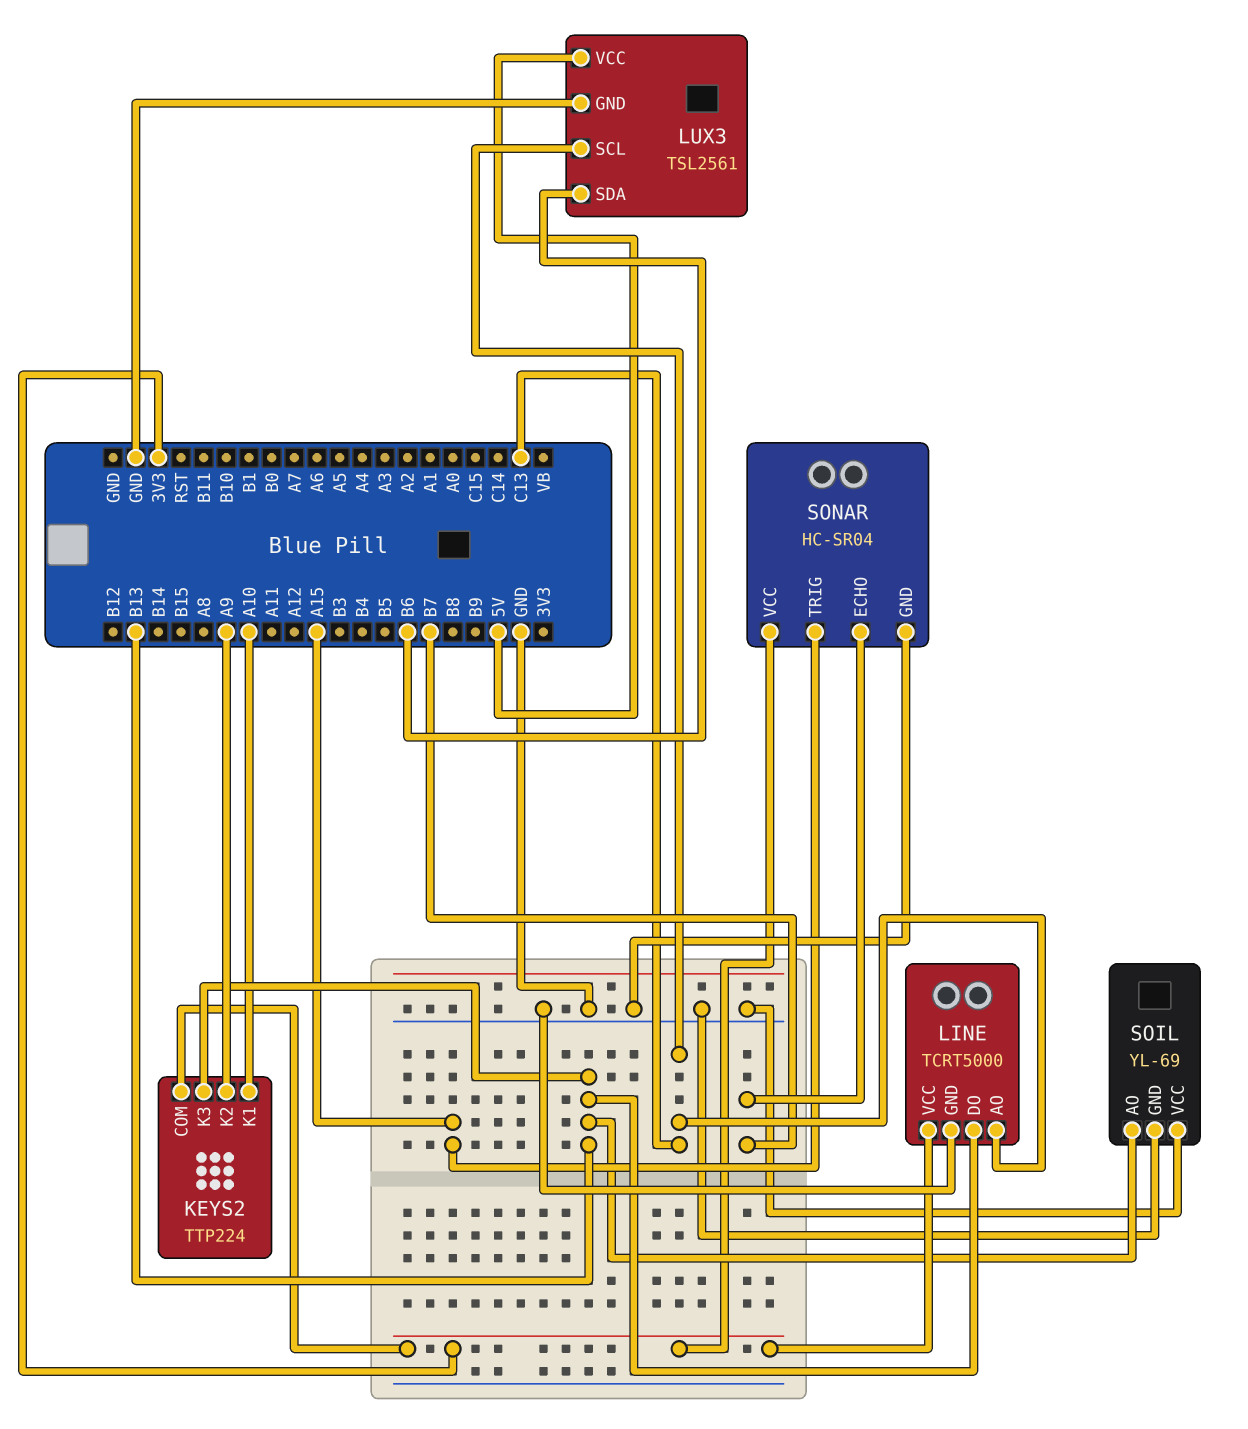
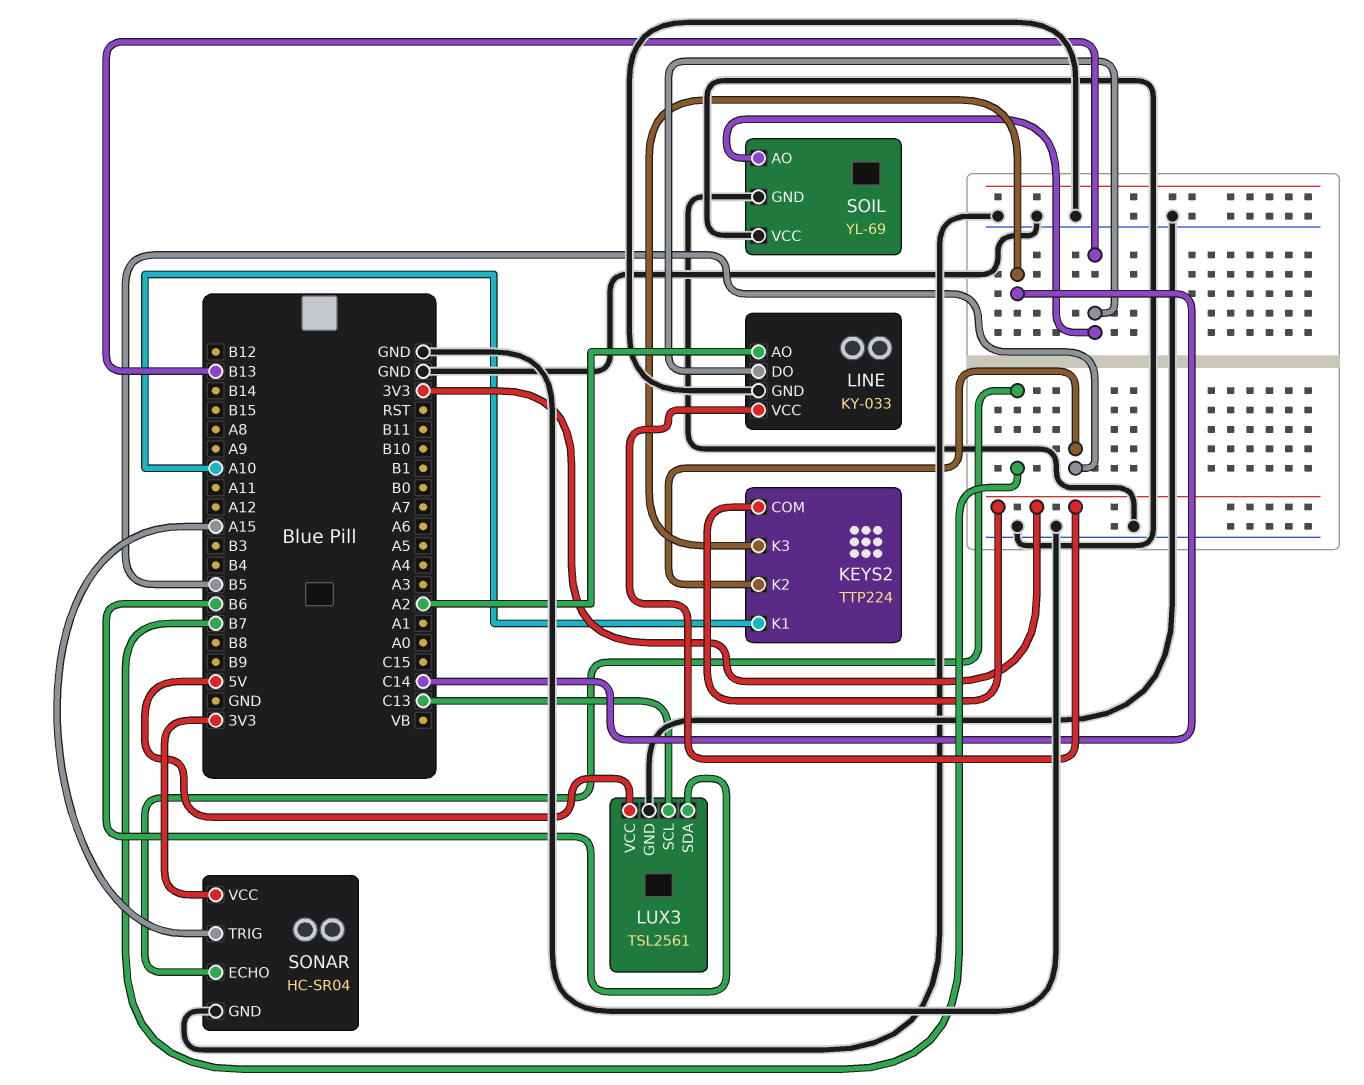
KEYS2 pin K2: A9 -> B5
KEYS2 pin K3: B13 -> C14
LINE: TCRT5000 -> KY-033
LINE pin AO: C13 -> A2

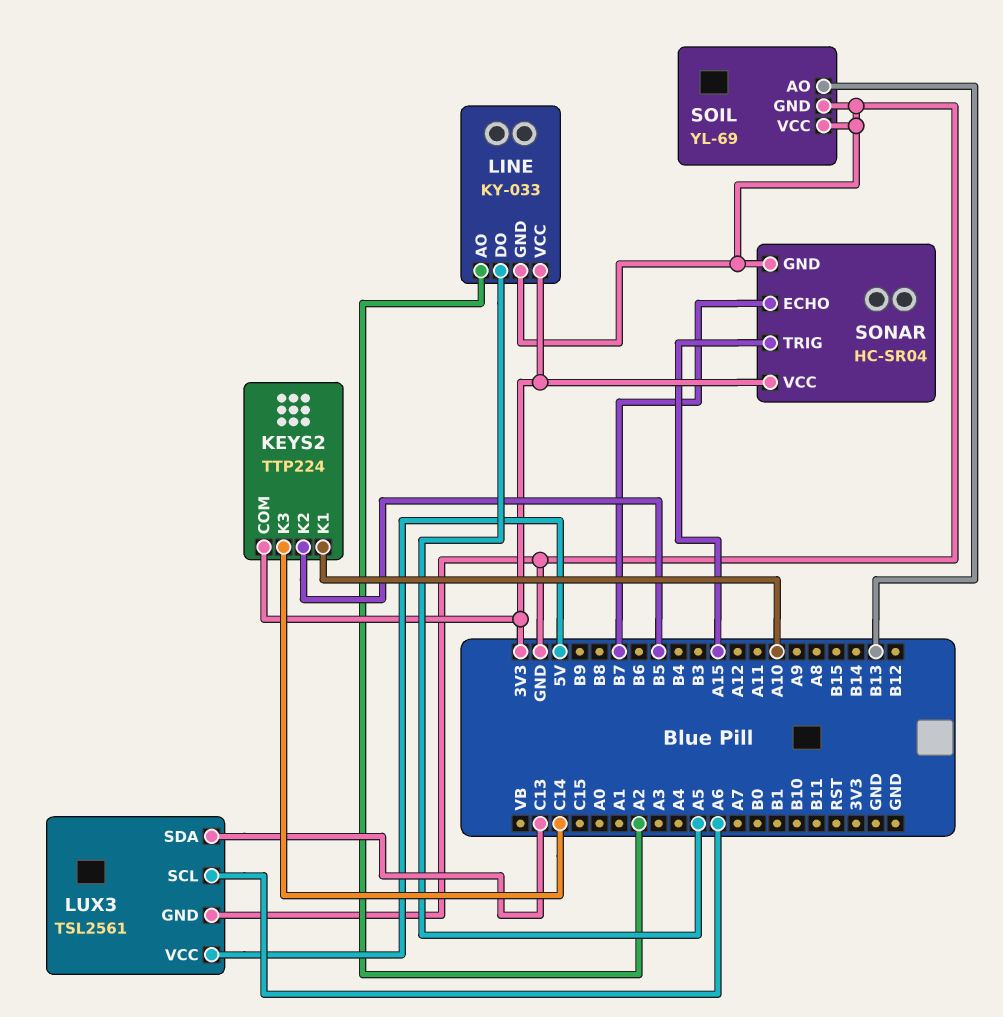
LINE pin DO: B13 -> A5
LUX3 pin SCL: C13 -> A6
LUX3 pin SDA: B6 -> C13

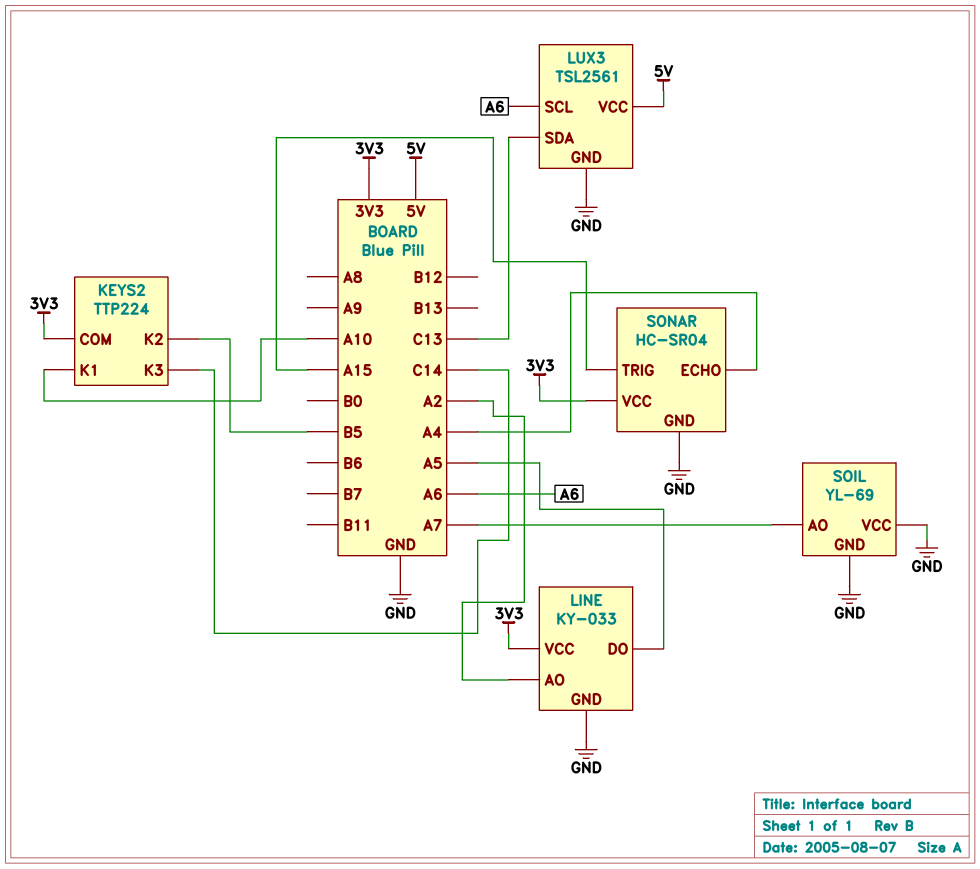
SOIL pin AO: B13 -> A7
SONAR pin ECHO: B7 -> A4

